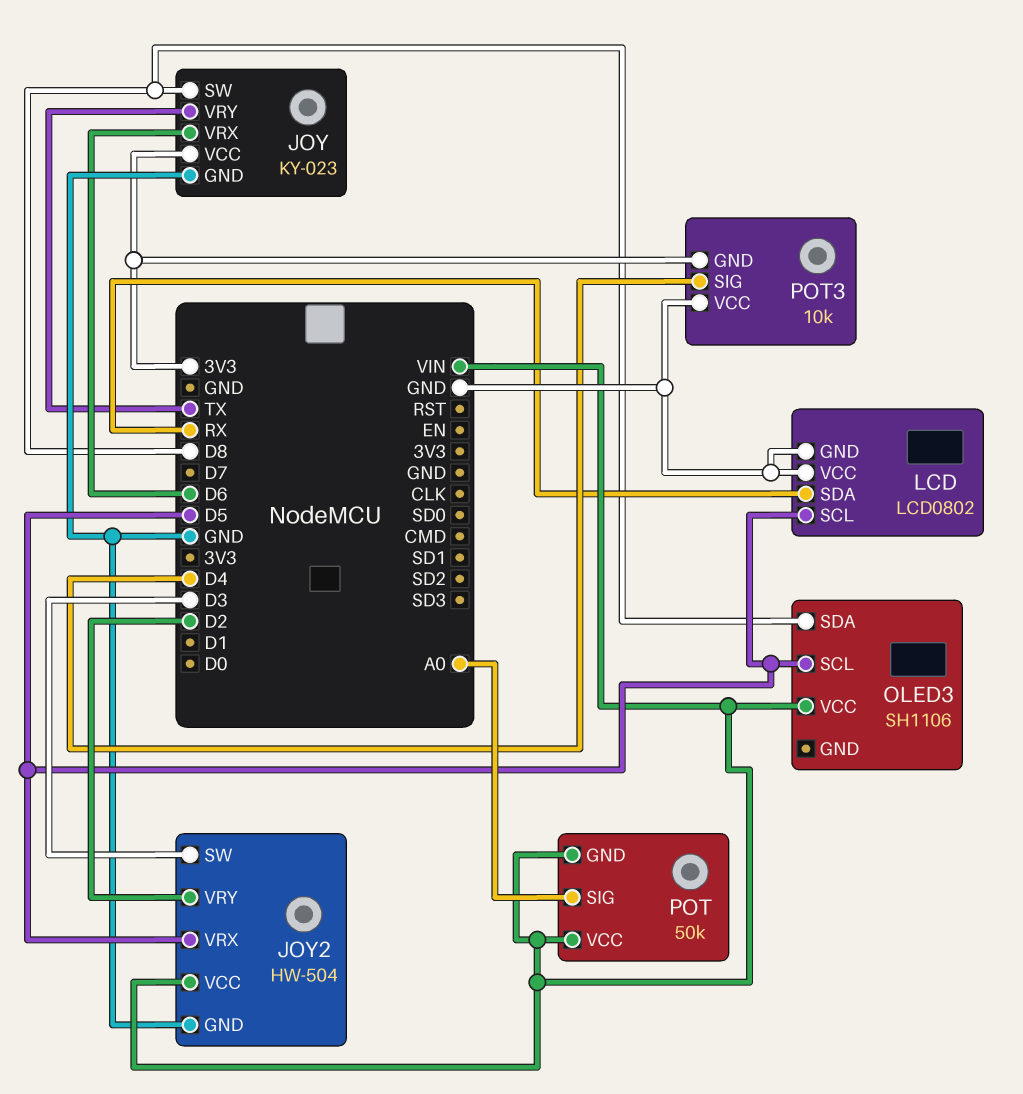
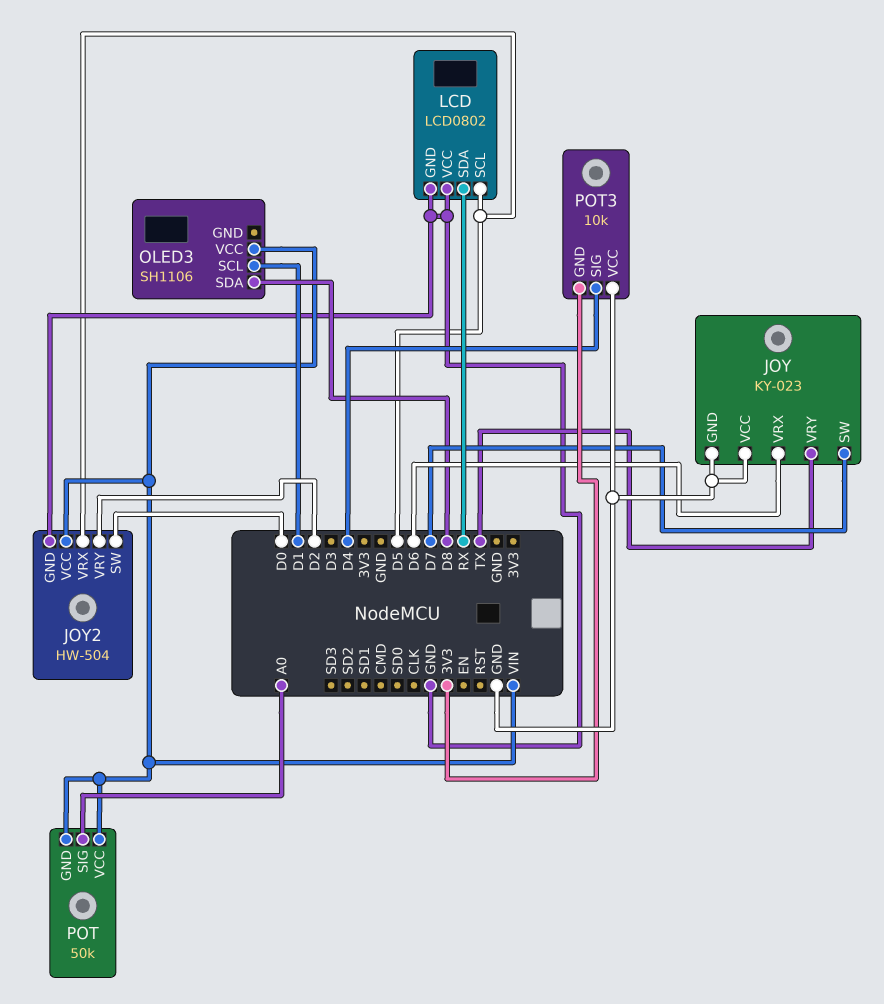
JOY pin SW: D8 -> D7
JOY pin VCC: 3V3 -> GND
JOY2 pin SW: D3 -> D0
OLED3 pin SCL: D5 -> D1

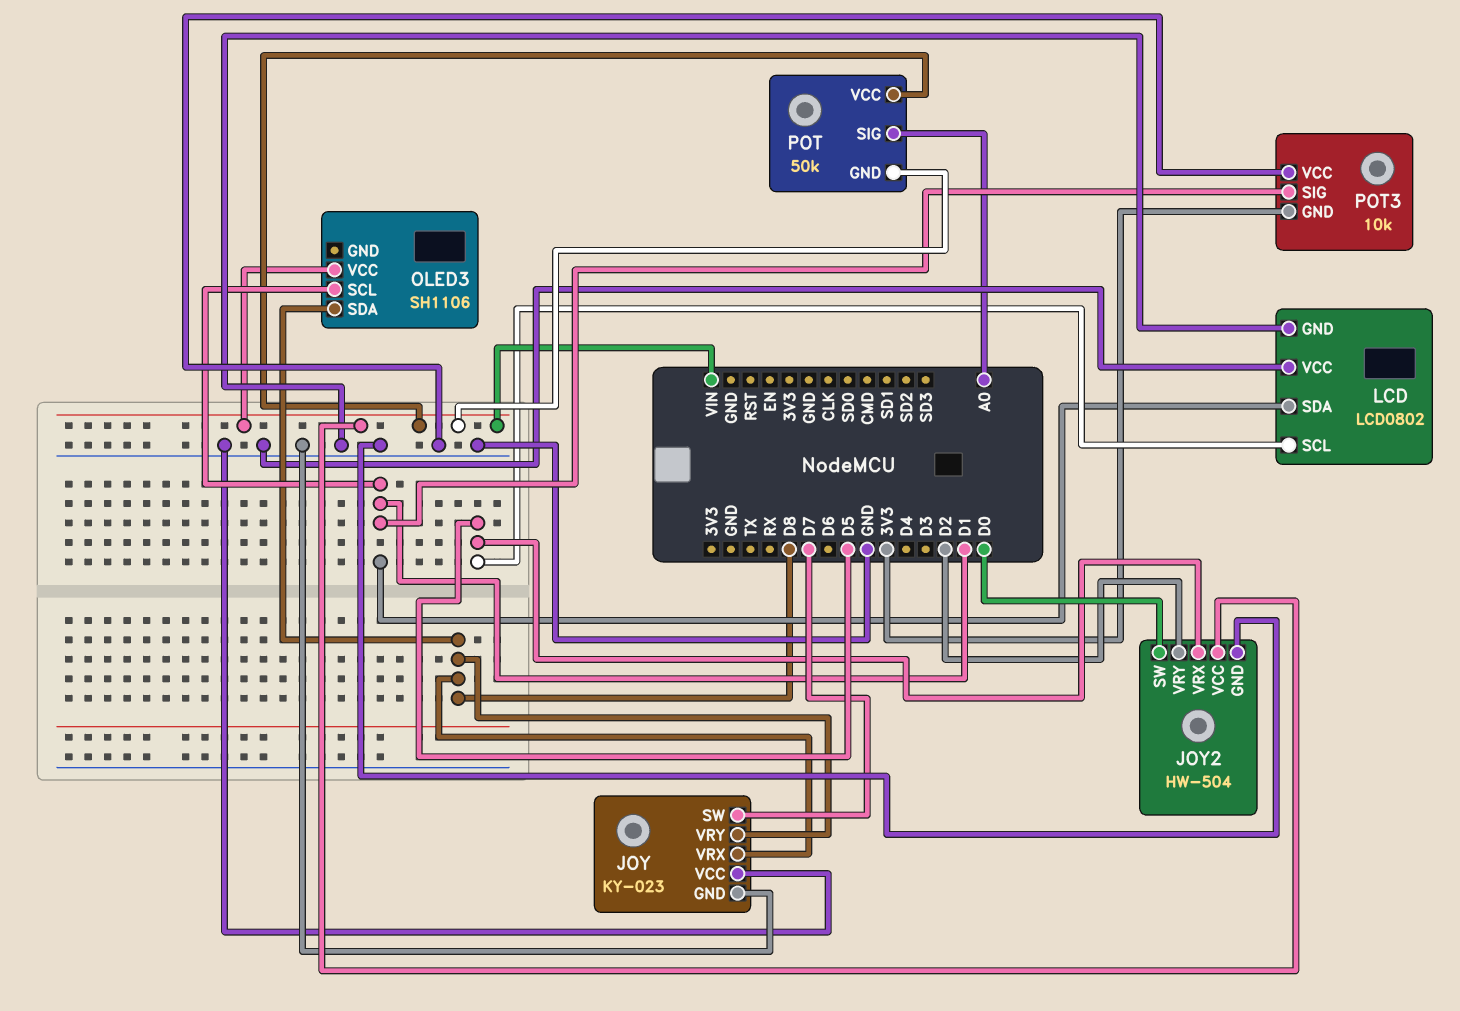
JOY pin VRX: D6 -> D8
JOY pin VRY: TX -> D8
LCD pin SDA: RX -> D1
POT3 pin SIG: D4 -> D1

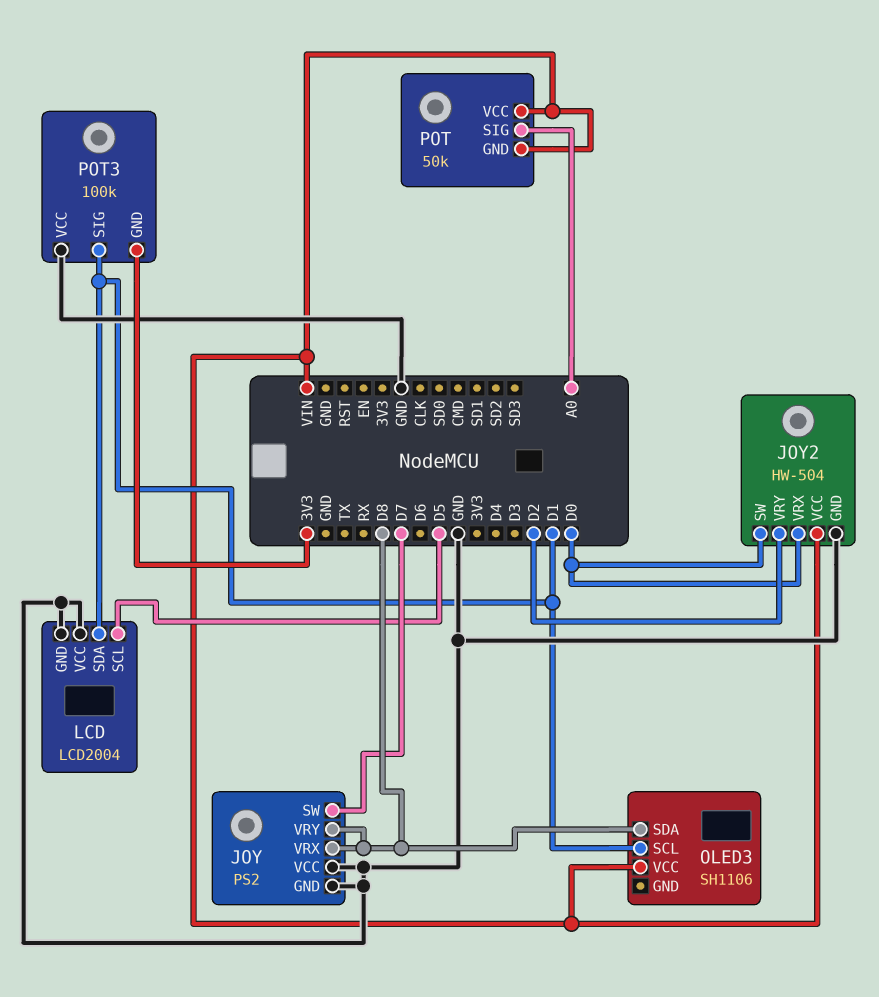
JOY: KY-023 -> PS2
JOY2 pin VRX: D5 -> D0
LCD: LCD0802 -> LCD2004
POT3: 10k -> 100k

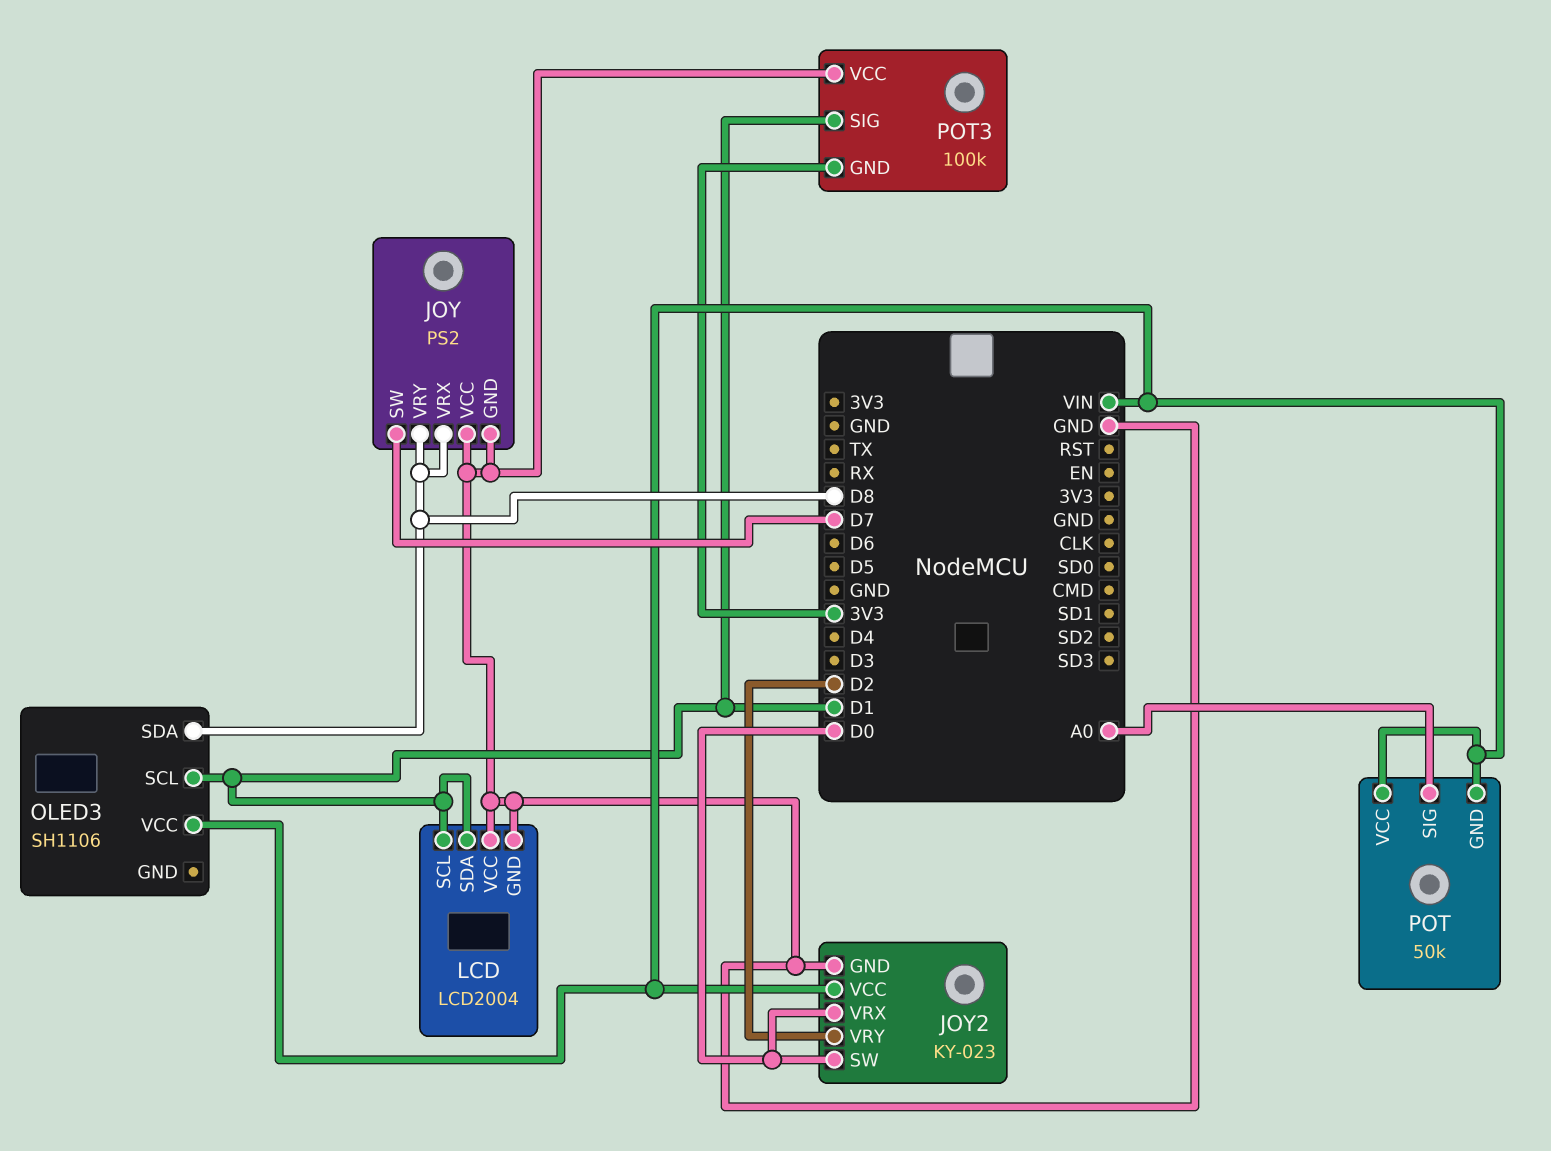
JOY2: HW-504 -> KY-023
LCD pin SCL: D5 -> D1

